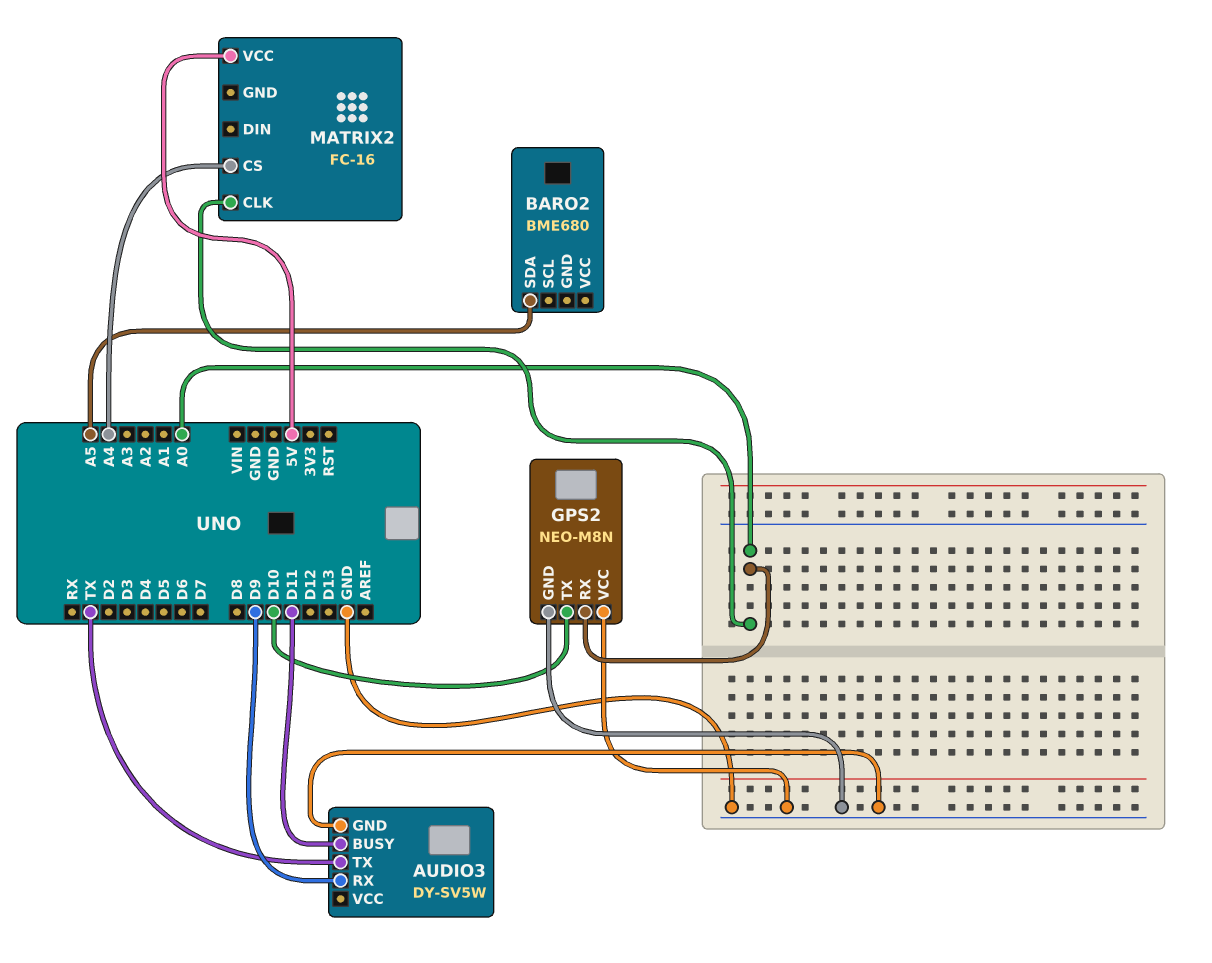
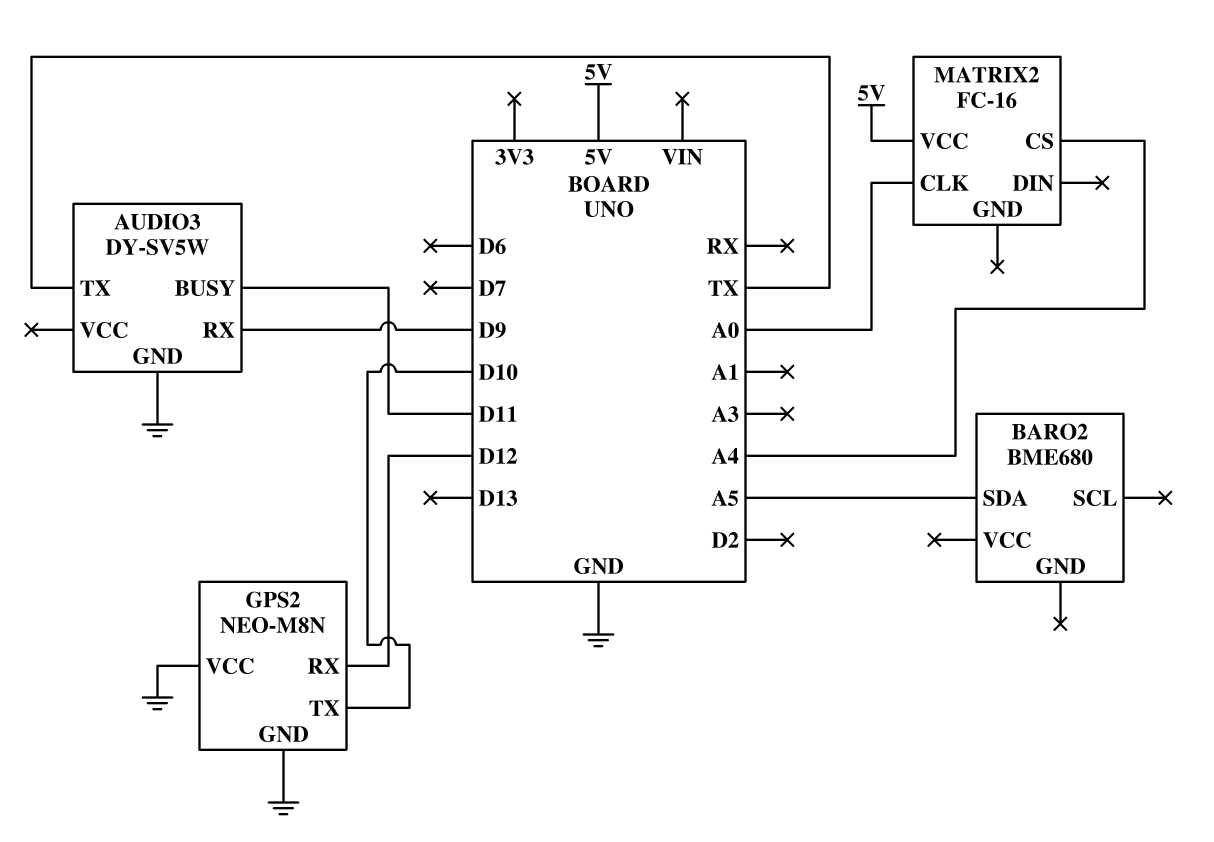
GPS2 pin RX: A0 -> D12

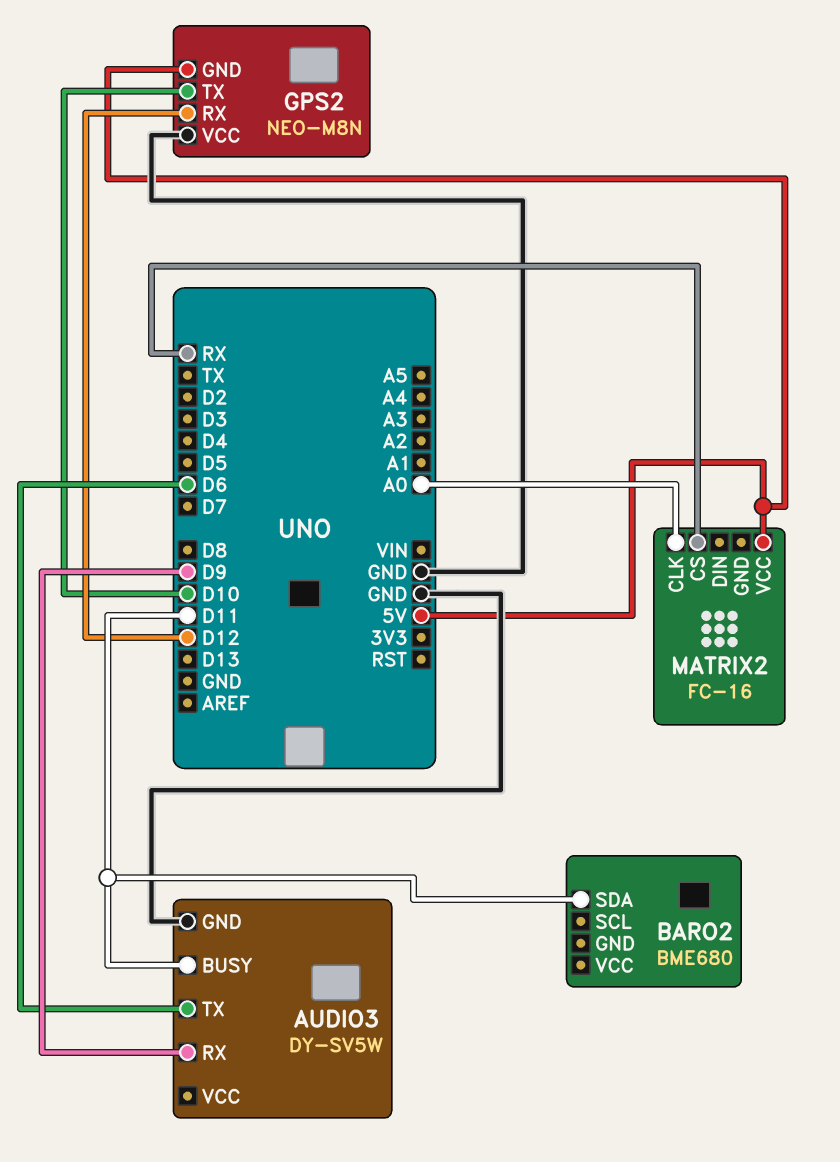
AUDIO3 pin TX: TX -> D6
BARO2 pin SDA: A5 -> D11
GPS2 pin GND: GND -> 5V
MATRIX2 pin CS: A4 -> RX

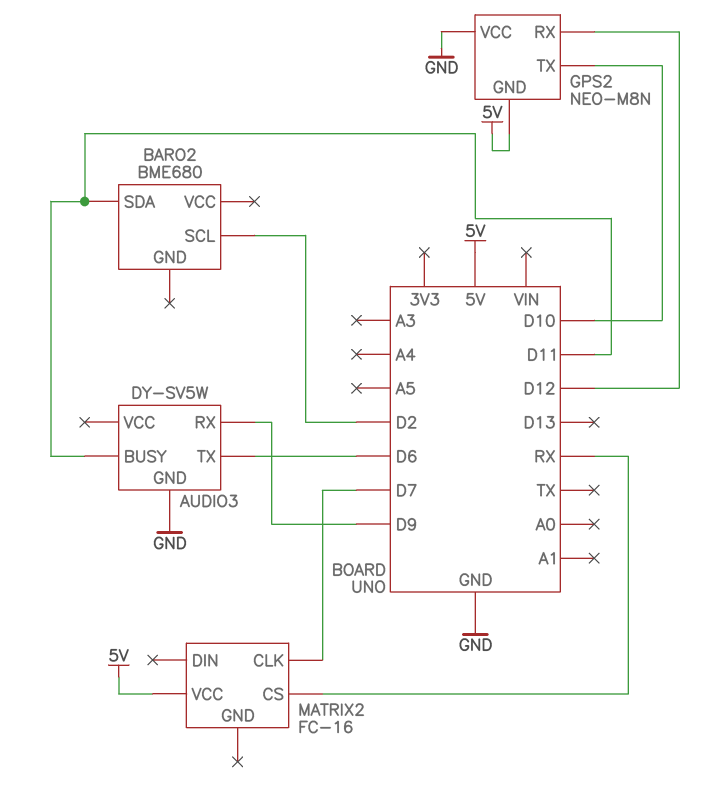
BARO2 pin SCL: none -> D2
MATRIX2 pin CLK: A0 -> D7

